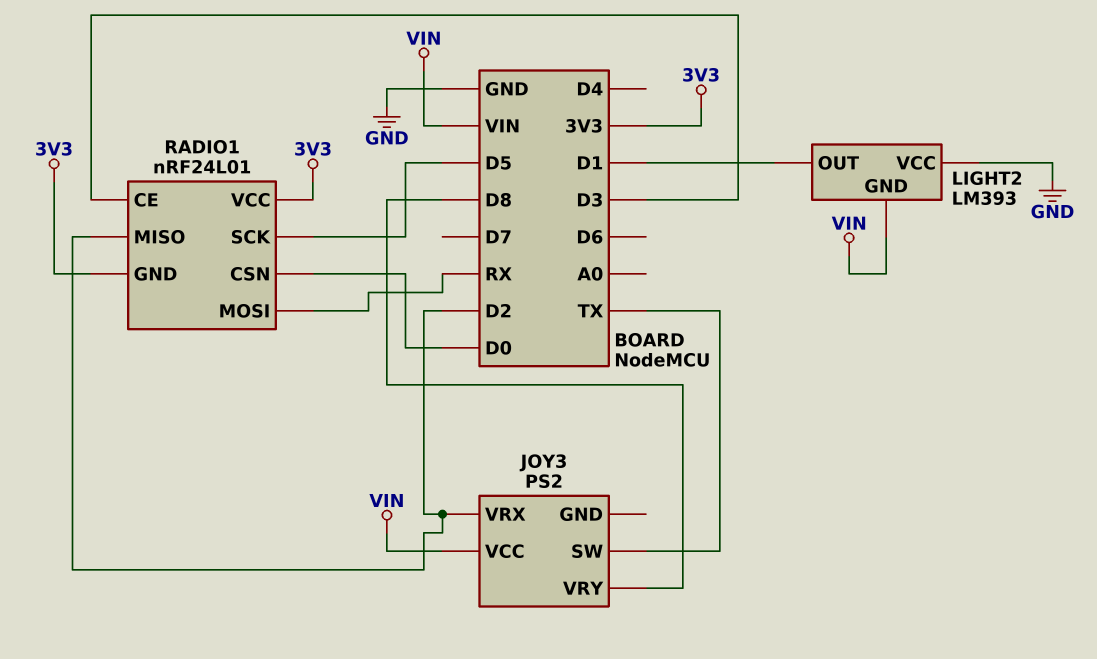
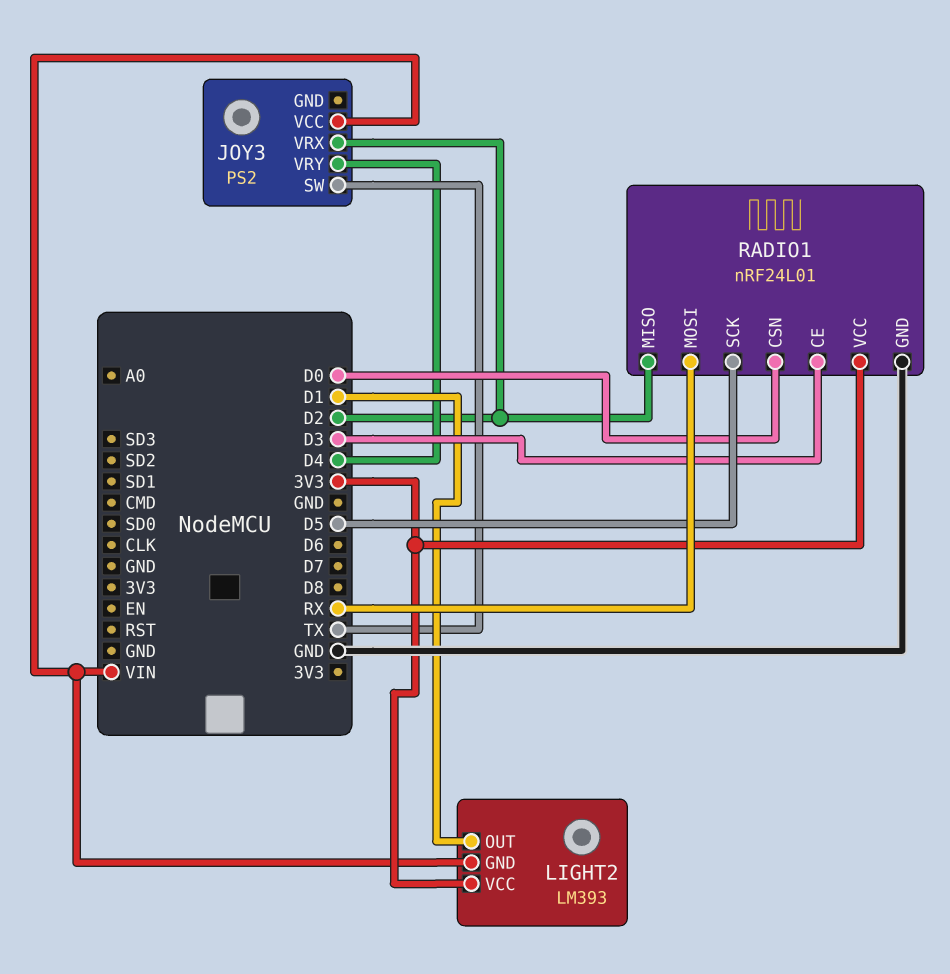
JOY3 pin VRY: D8 -> D4
LIGHT2 pin VCC: GND -> 3V3
RADIO1 pin GND: 3V3 -> GND

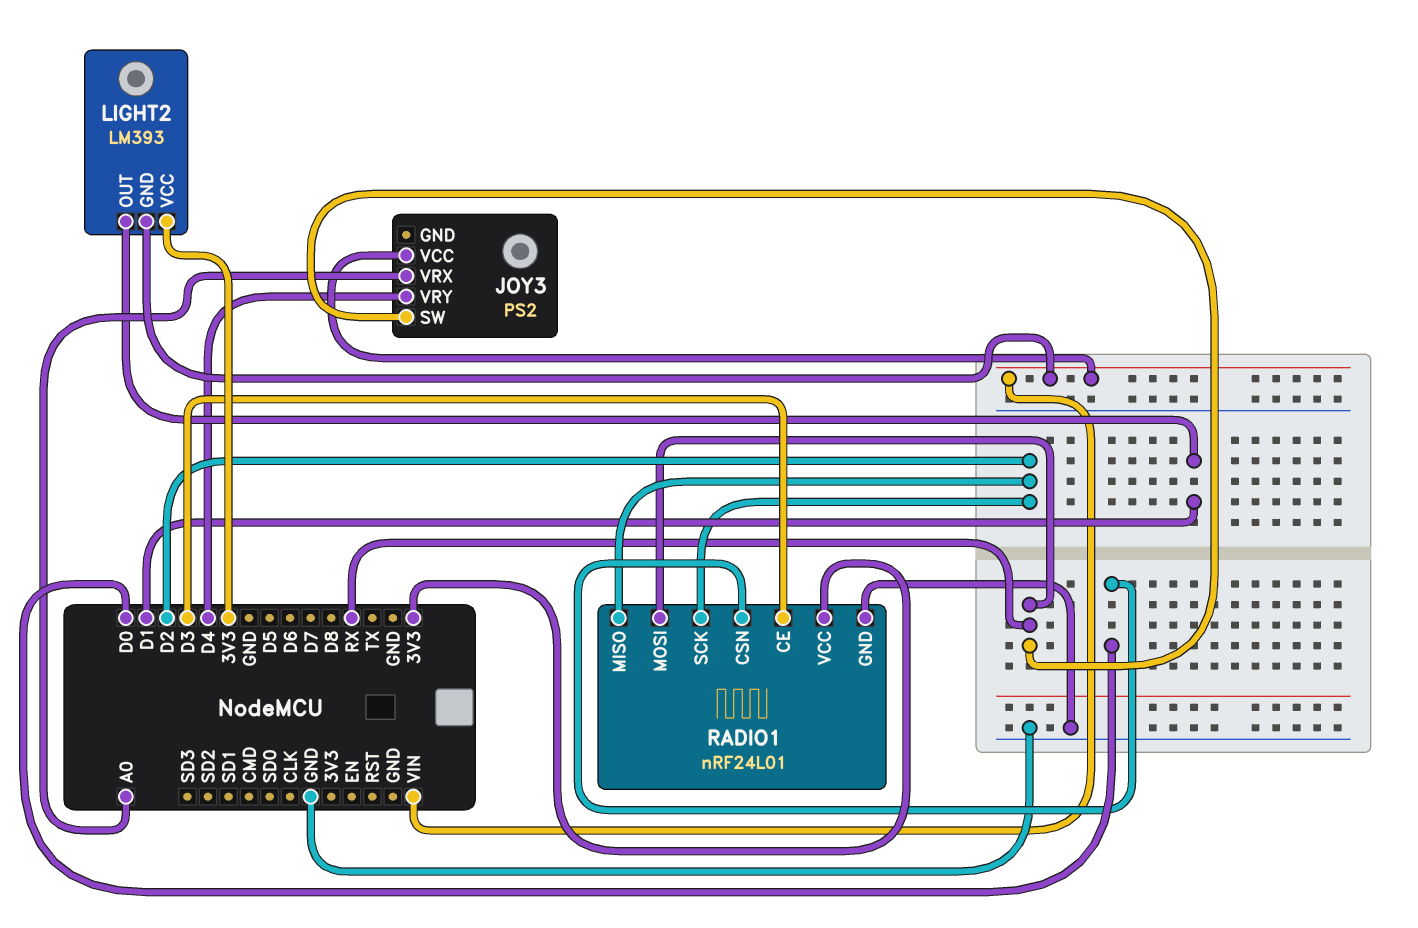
JOY3 pin SW: TX -> RX
JOY3 pin VRX: D2 -> A0
RADIO1 pin SCK: D5 -> D2

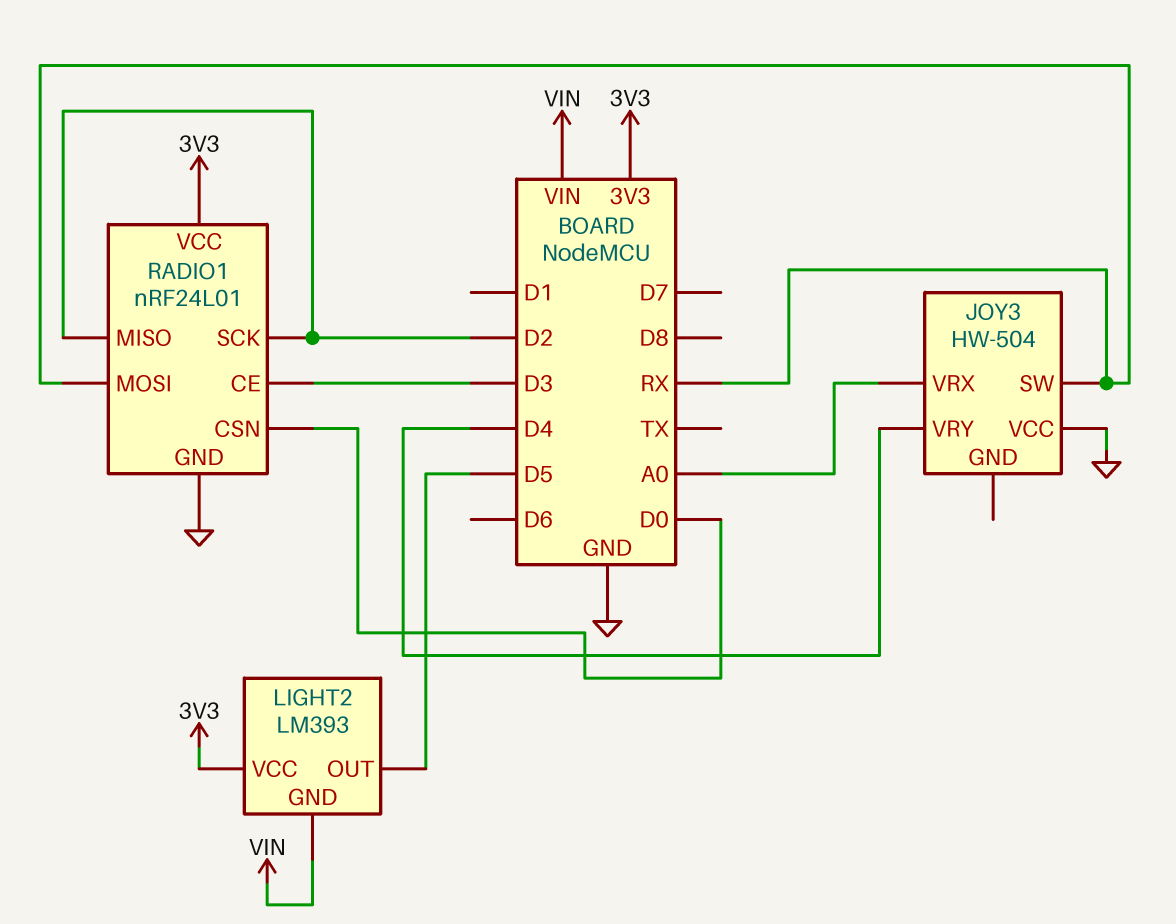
JOY3: PS2 -> HW-504
JOY3 pin VCC: VIN -> GND
LIGHT2 pin OUT: D1 -> D5

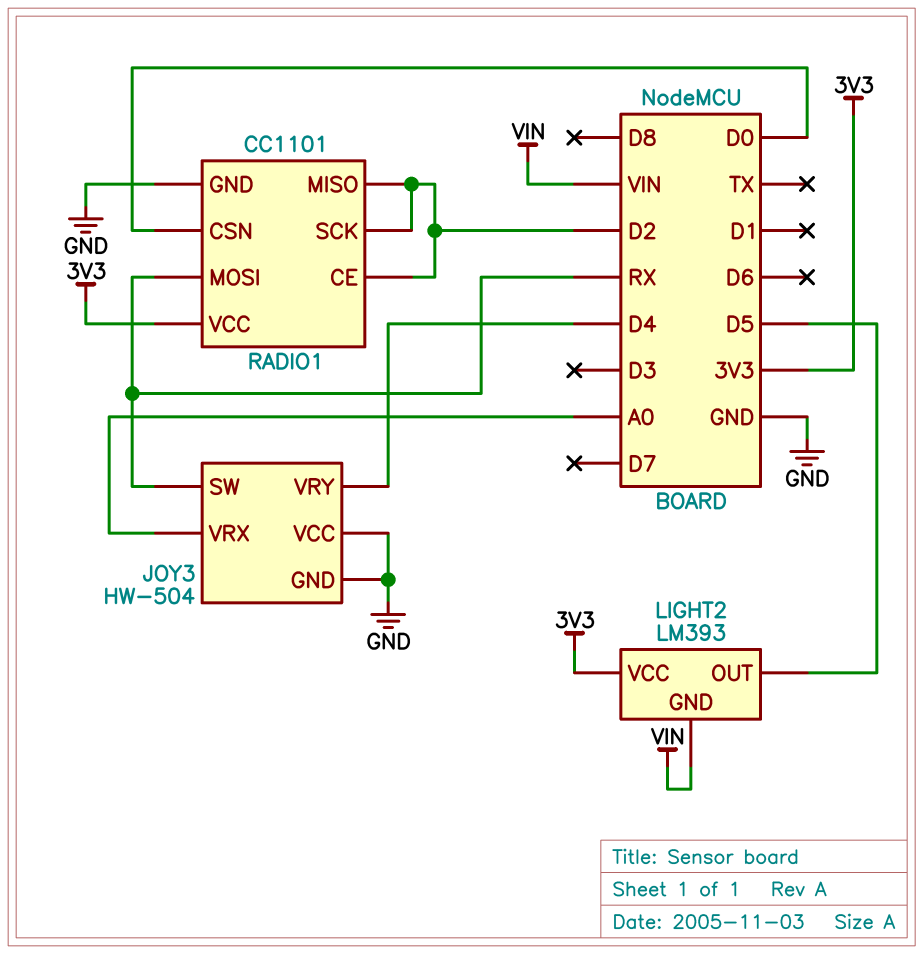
JOY3 pin GND: none -> GND
RADIO1: nRF24L01 -> CC1101
RADIO1 pin CE: D3 -> D2

